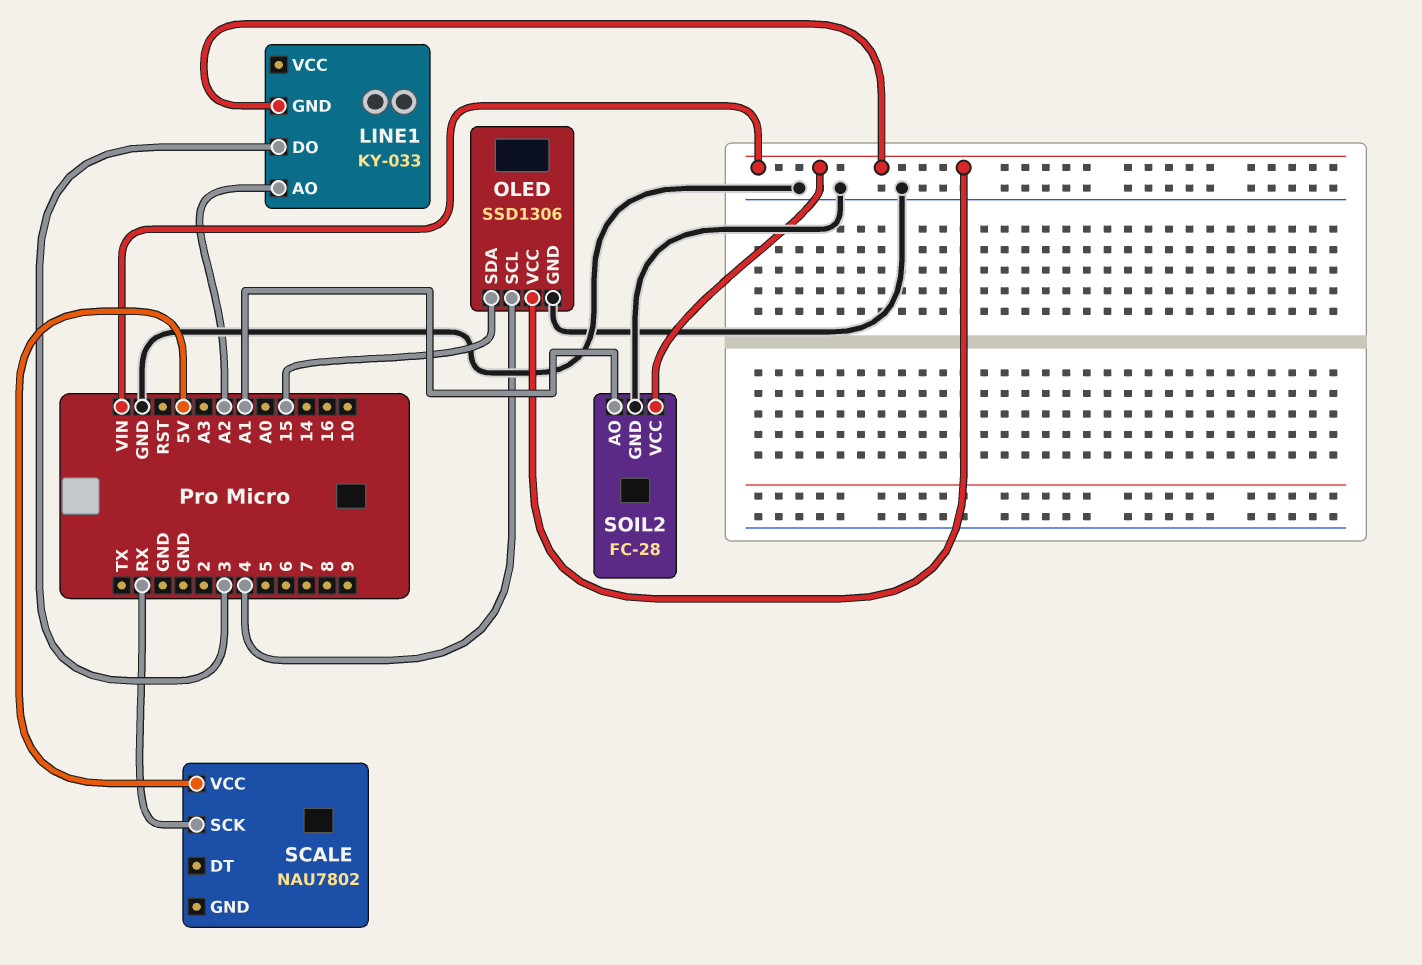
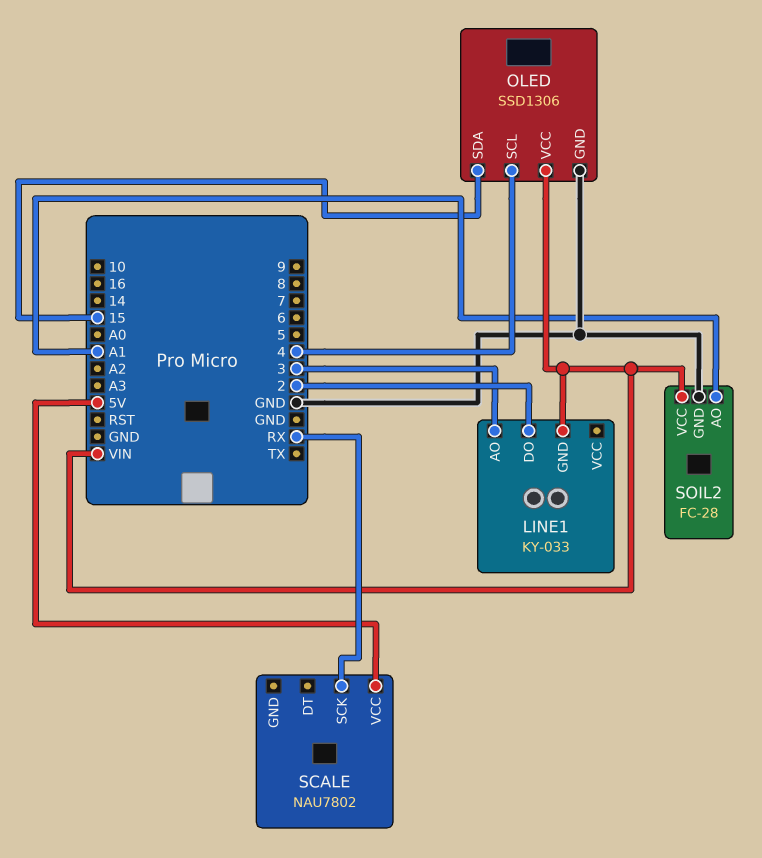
LINE1 pin AO: A2 -> 3
LINE1 pin DO: 3 -> 2

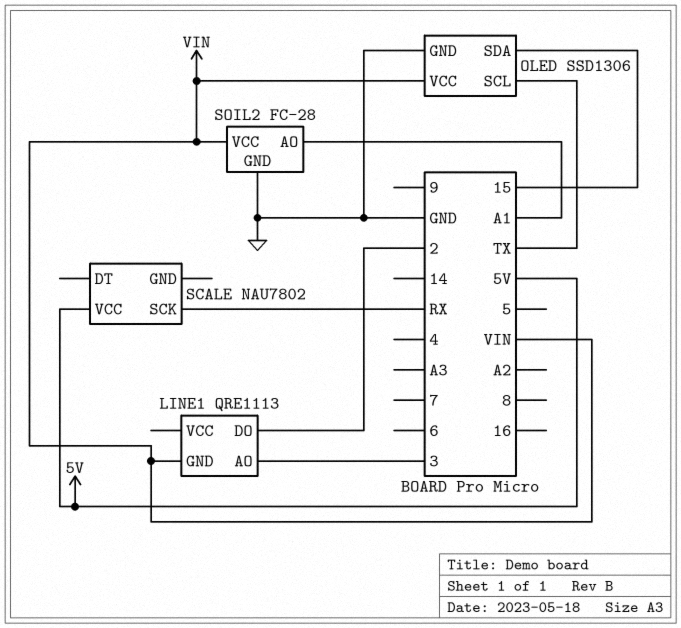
LINE1: KY-033 -> QRE1113
OLED pin SCL: 4 -> TX

